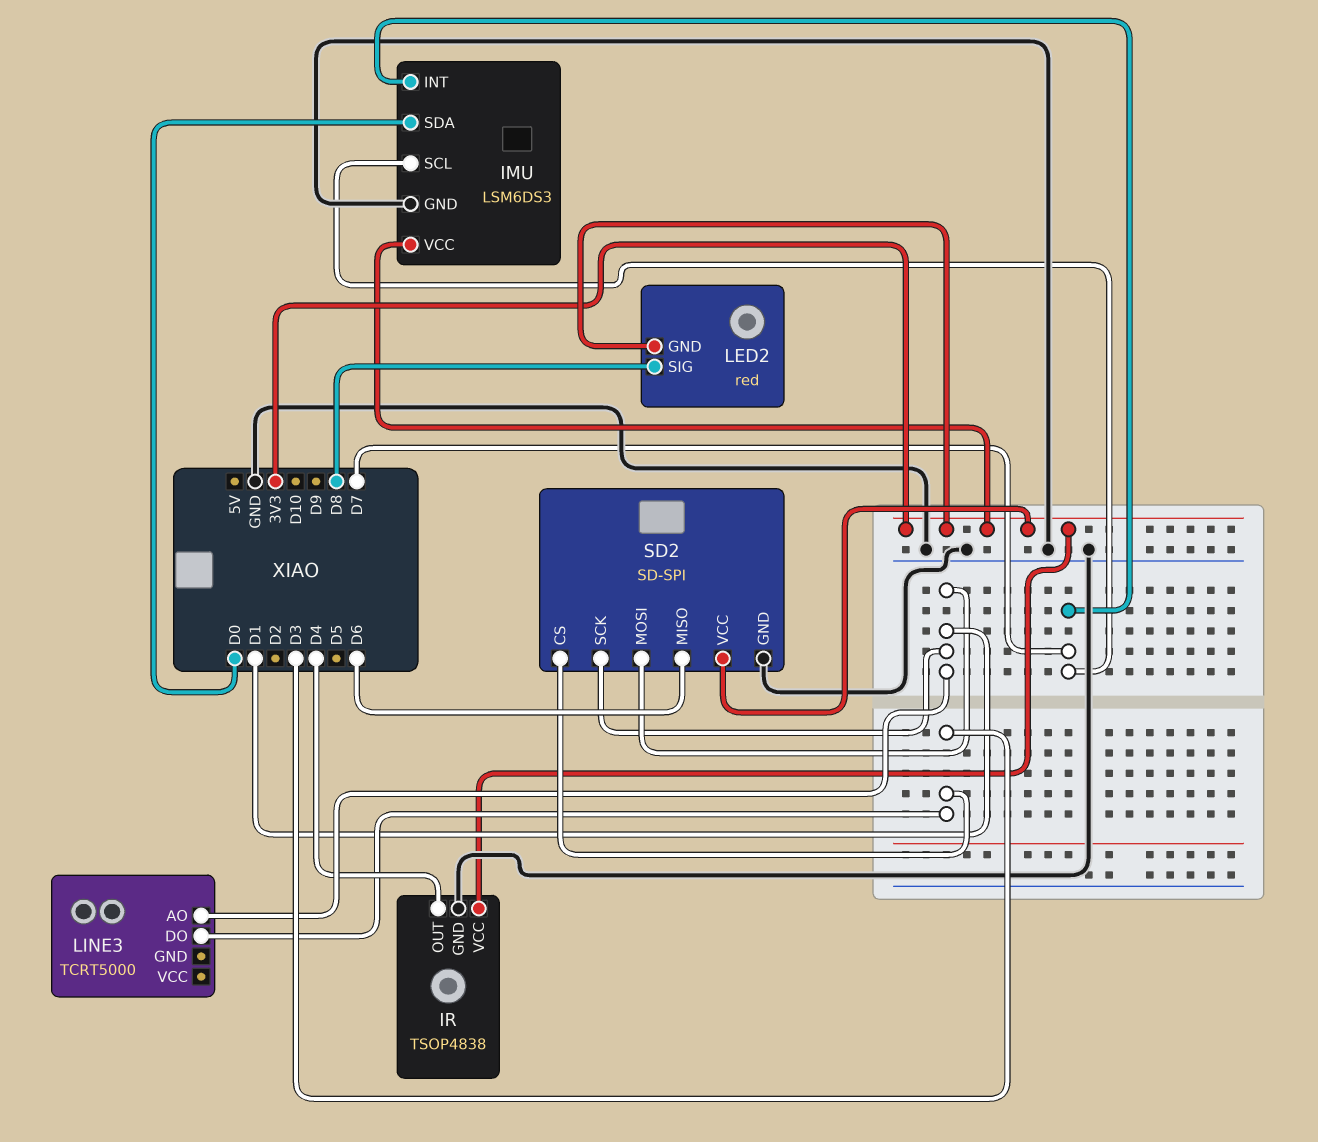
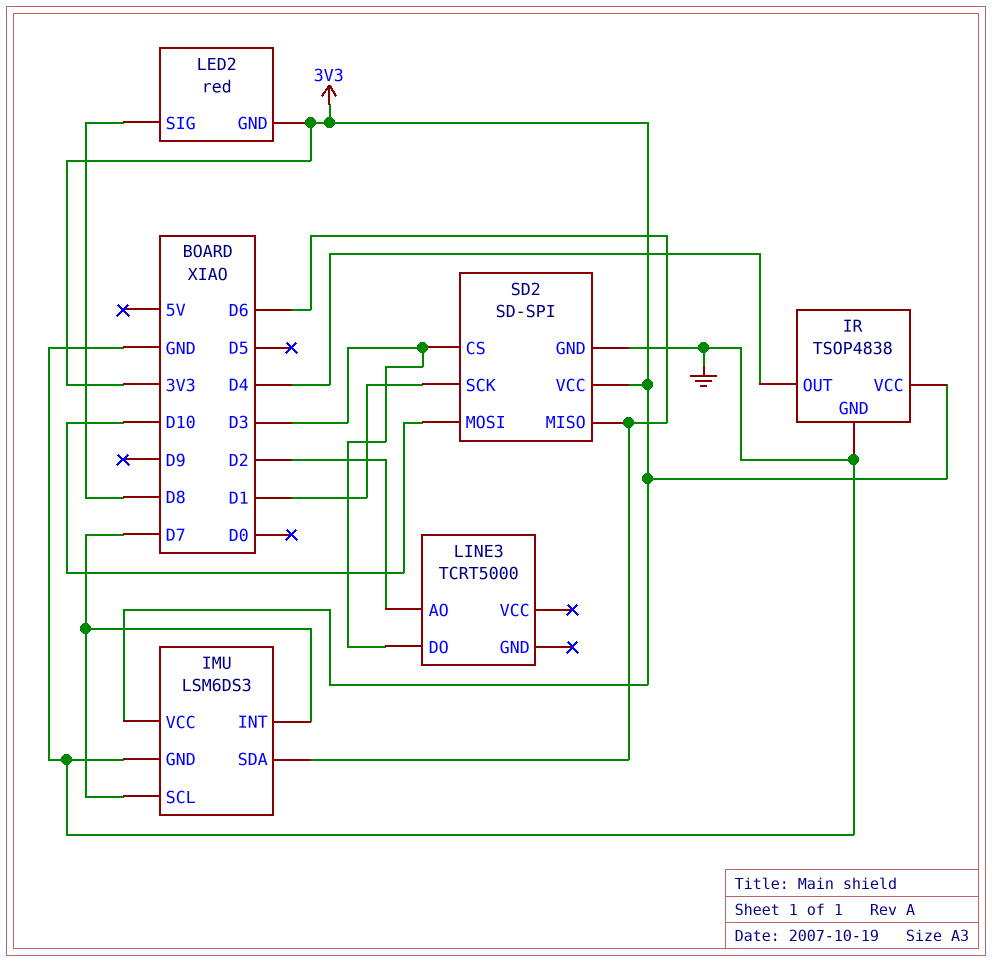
IMU pin SDA: D0 -> D6
LINE3 pin AO: D1 -> D2
SD2 pin MOSI: D1 -> D10

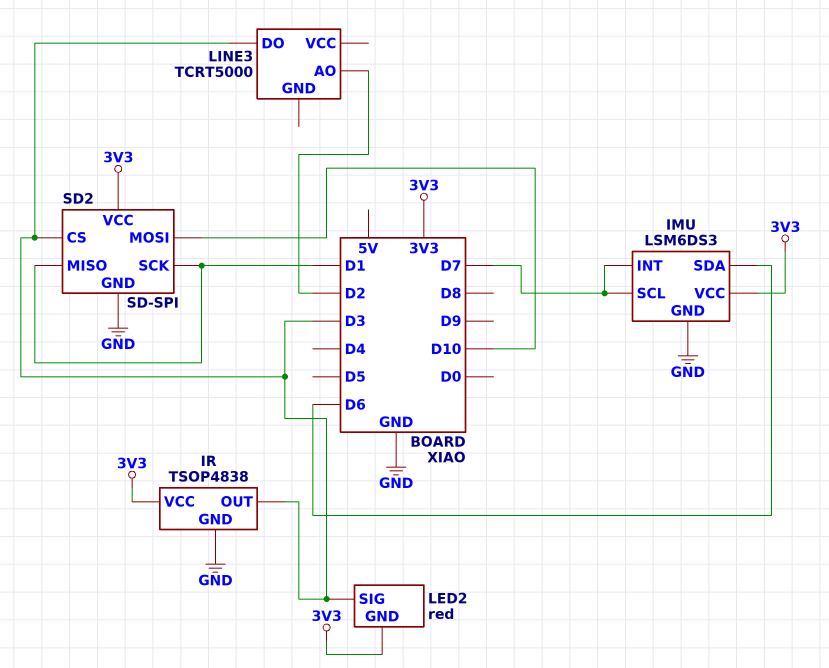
IR pin OUT: D4 -> D3
LED2 pin SIG: D8 -> D3
SD2 pin MISO: D6 -> D1

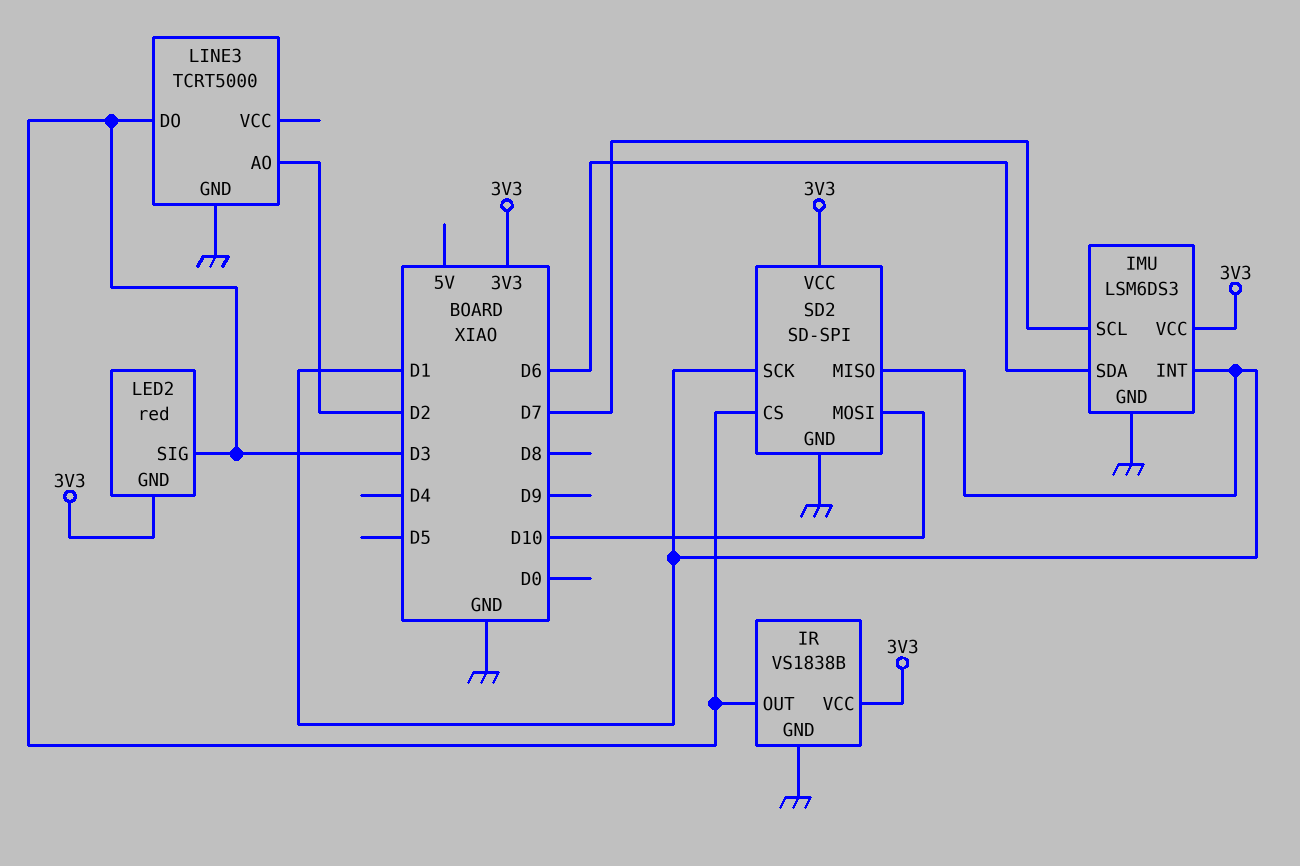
IMU pin INT: D7 -> D1
IR: TSOP4838 -> VS1838B
LINE3 pin GND: none -> GND

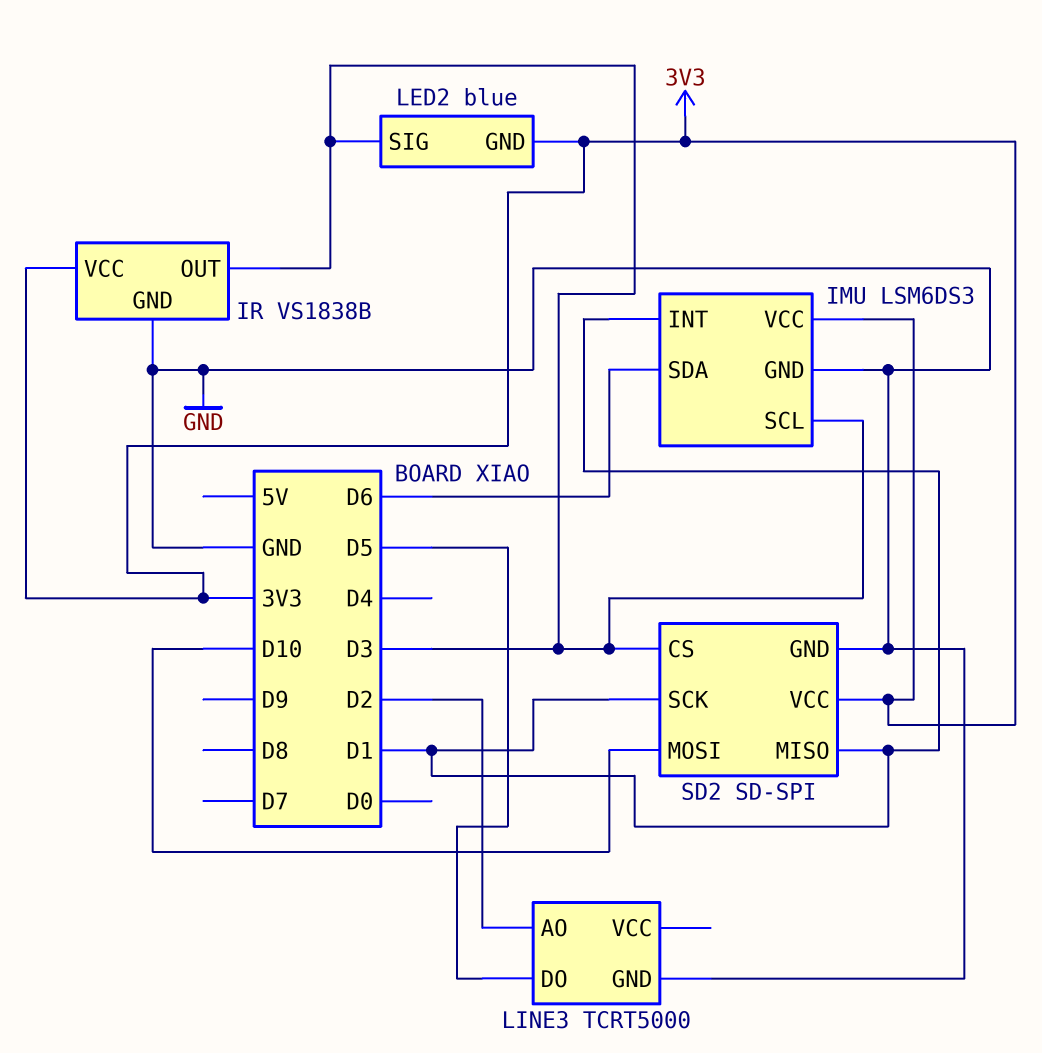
IMU pin SCL: D7 -> D3
LED2: red -> blue
LINE3 pin DO: D3 -> D5

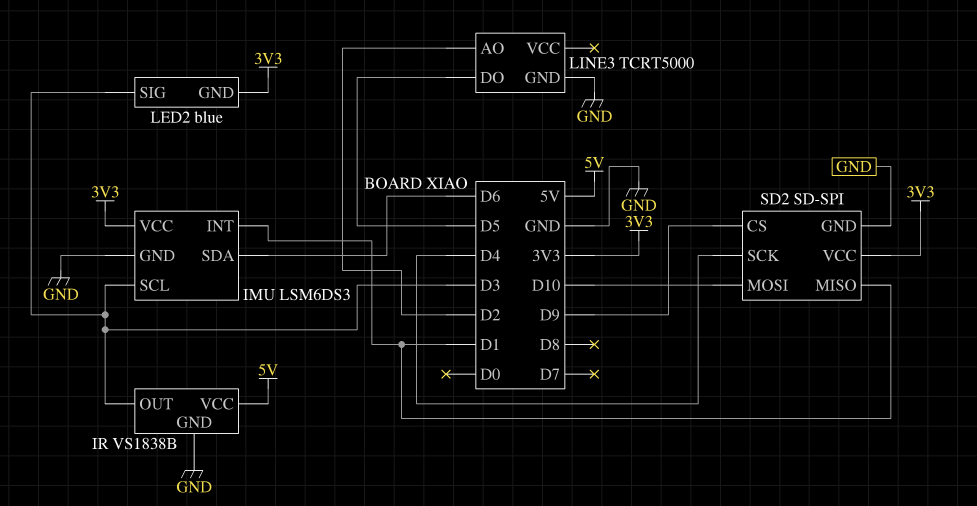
IR pin VCC: 3V3 -> 5V
SD2 pin CS: D3 -> D9
SD2 pin SCK: D1 -> D4

